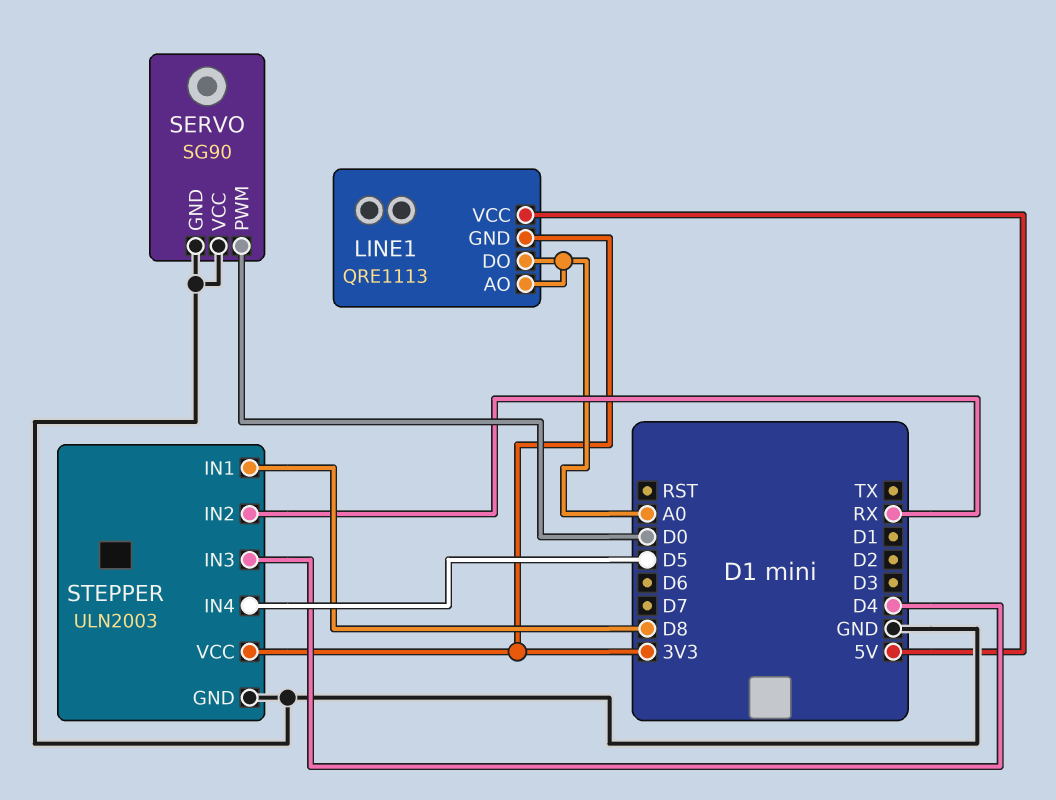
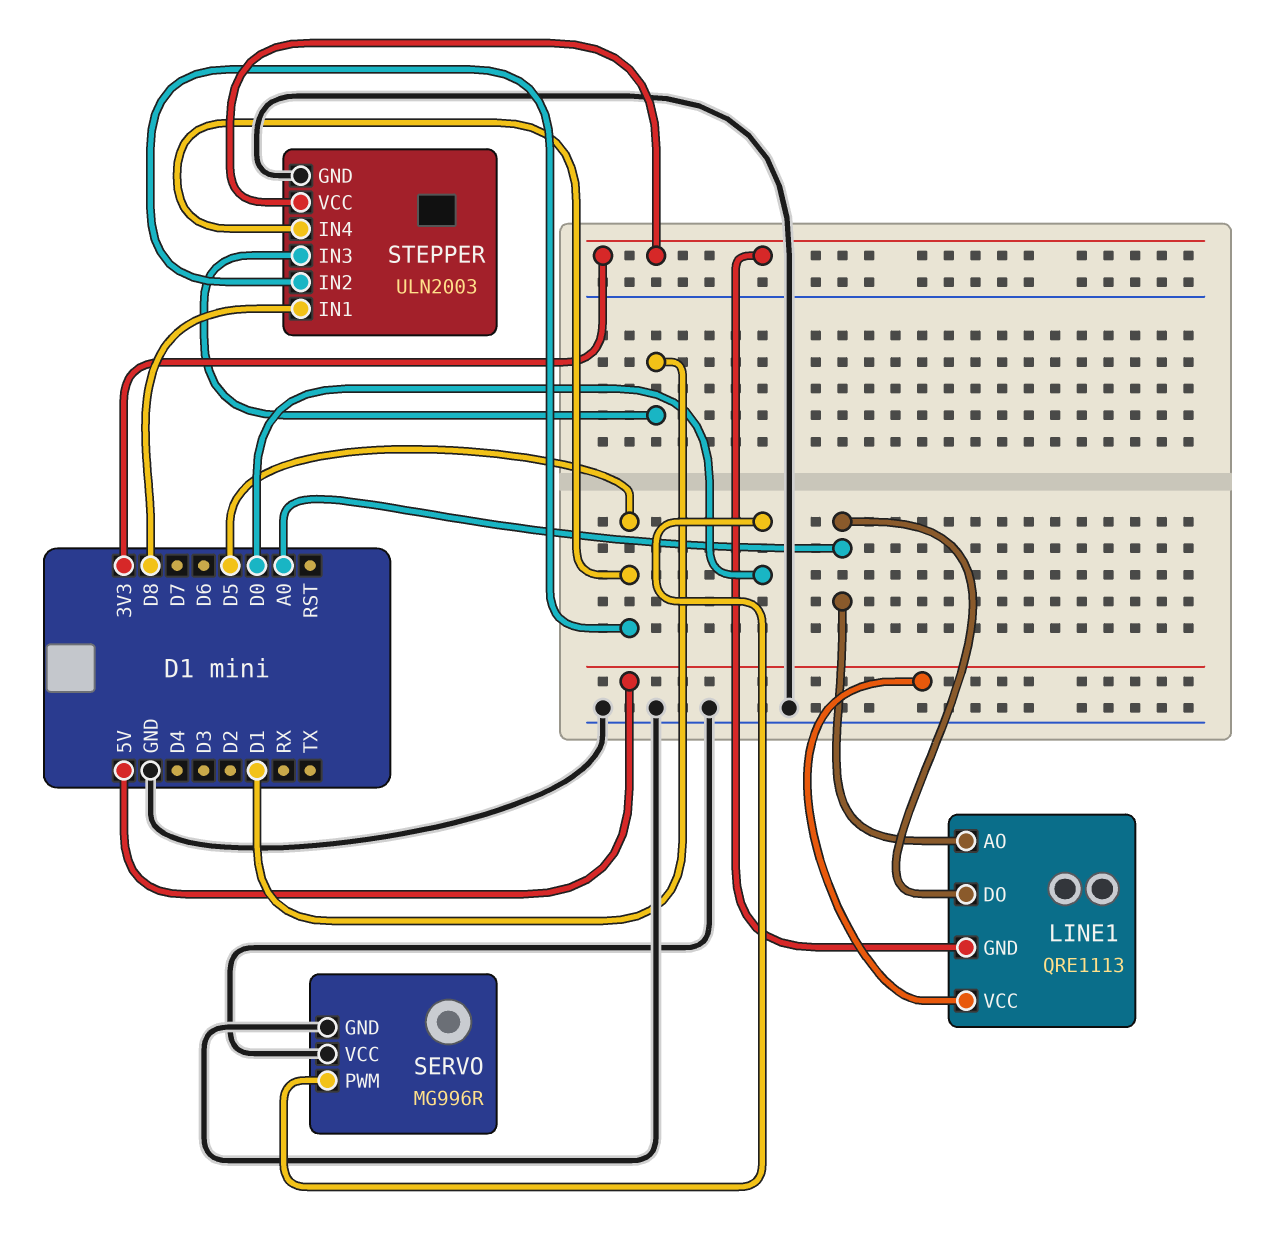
SERVO: SG90 -> MG996R
STEPPER pin IN2: RX -> D5
STEPPER pin IN3: D4 -> D1

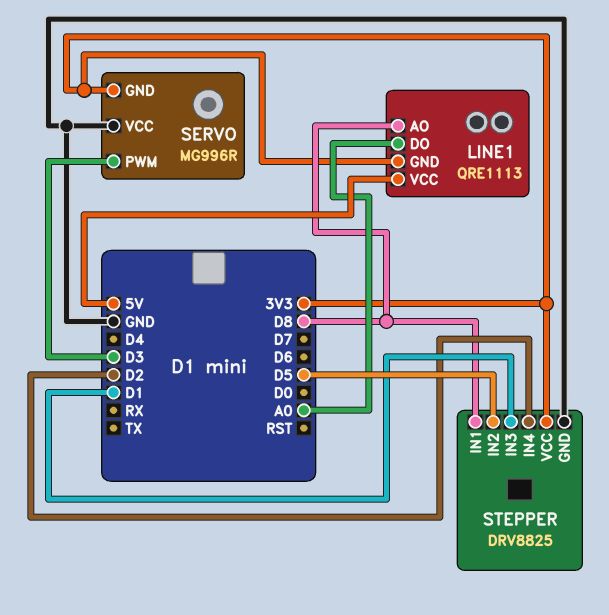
LINE1 pin AO: A0 -> D8
SERVO pin GND: GND -> 3V3
SERVO pin PWM: D0 -> D3
STEPPER: ULN2003 -> DRV8825
STEPPER pin IN4: D5 -> D2

